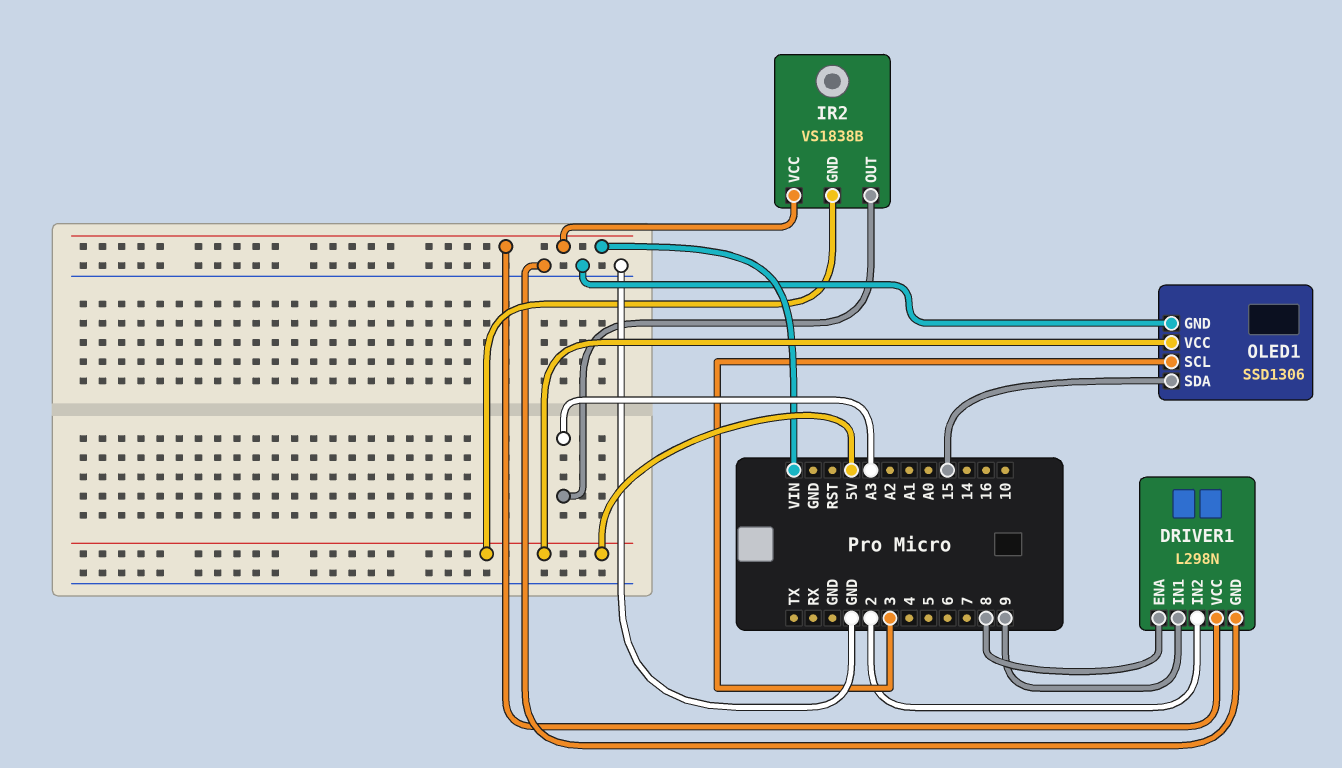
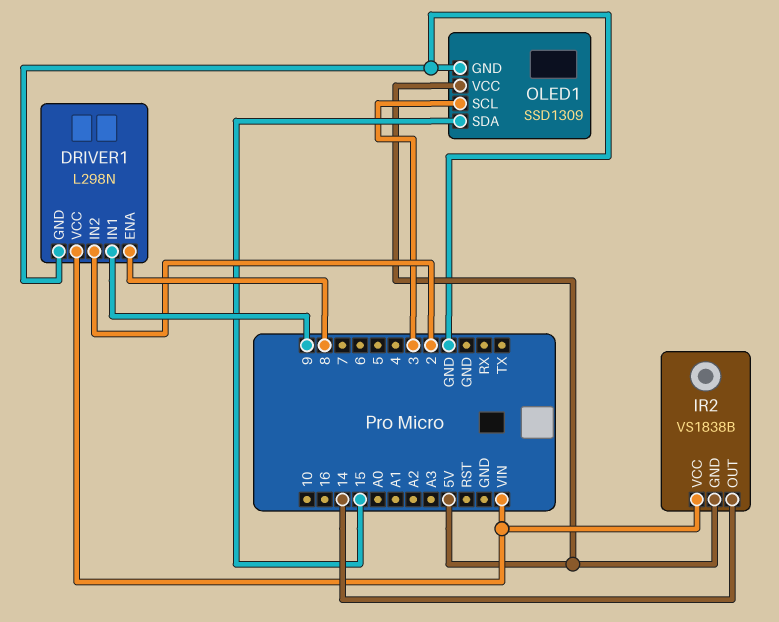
IR2 pin OUT: A3 -> 14
OLED1: SSD1306 -> SSD1309

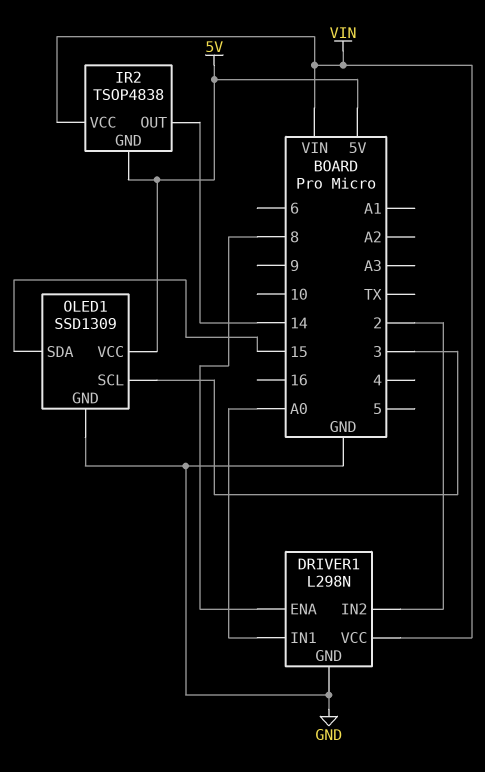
DRIVER1 pin IN1: 9 -> A0
IR2: VS1838B -> TSOP4838

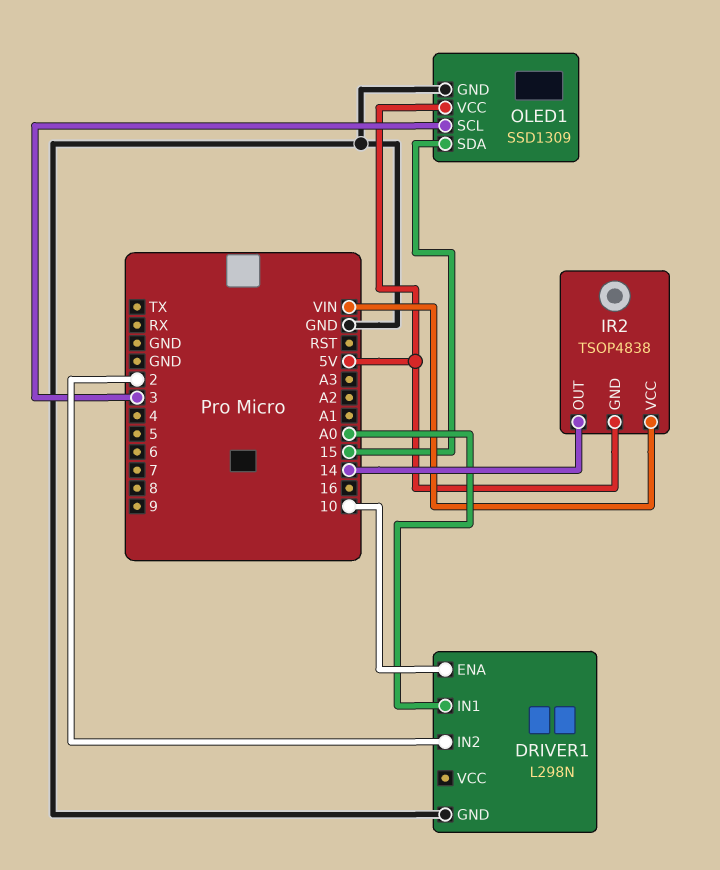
DRIVER1 pin ENA: 8 -> 10
DRIVER1 pin VCC: VIN -> none

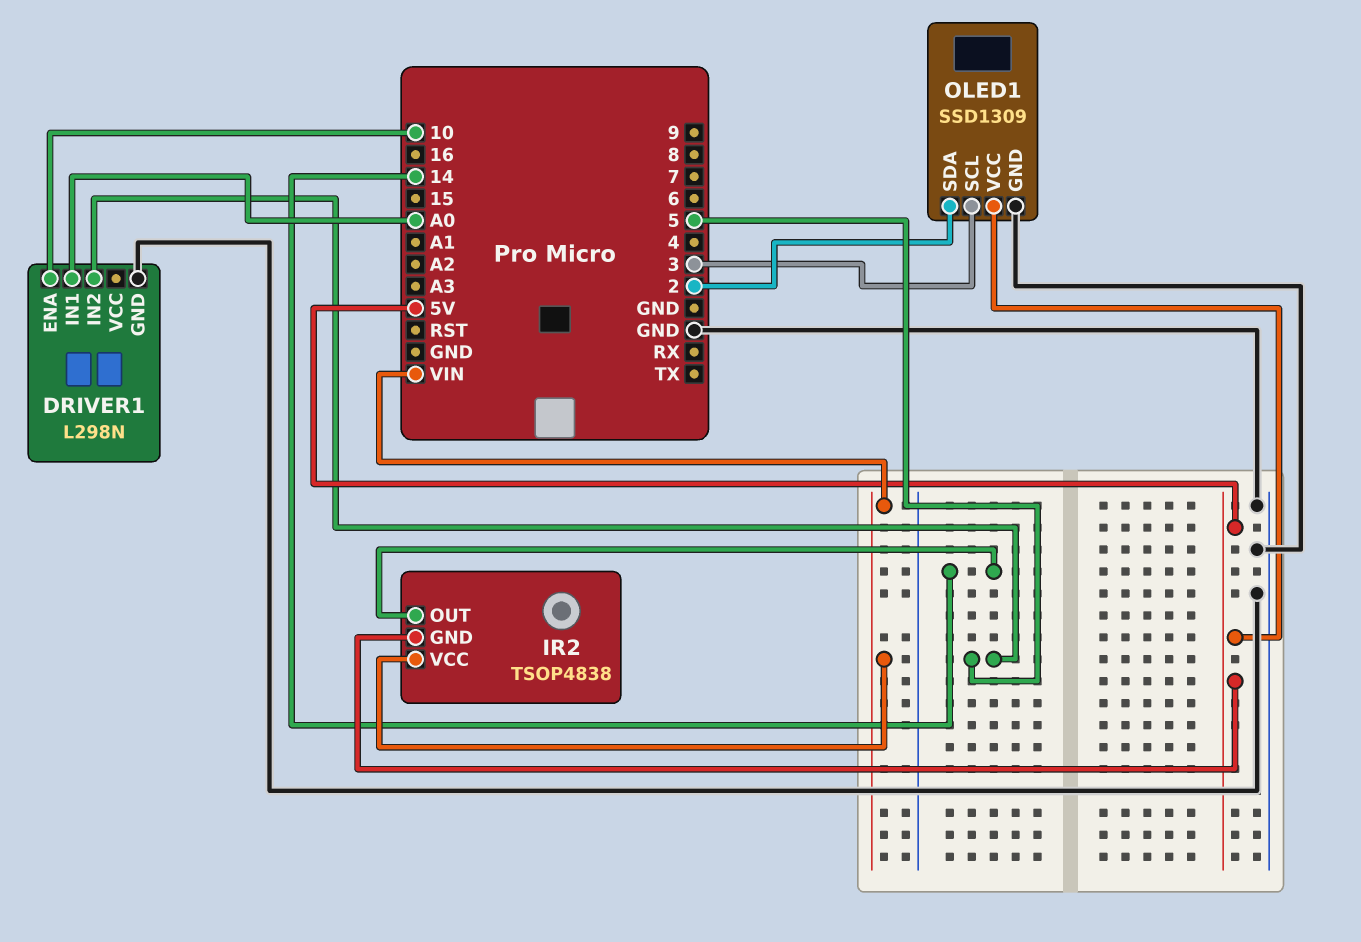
DRIVER1 pin IN2: 2 -> 5
OLED1 pin SDA: 15 -> 2

